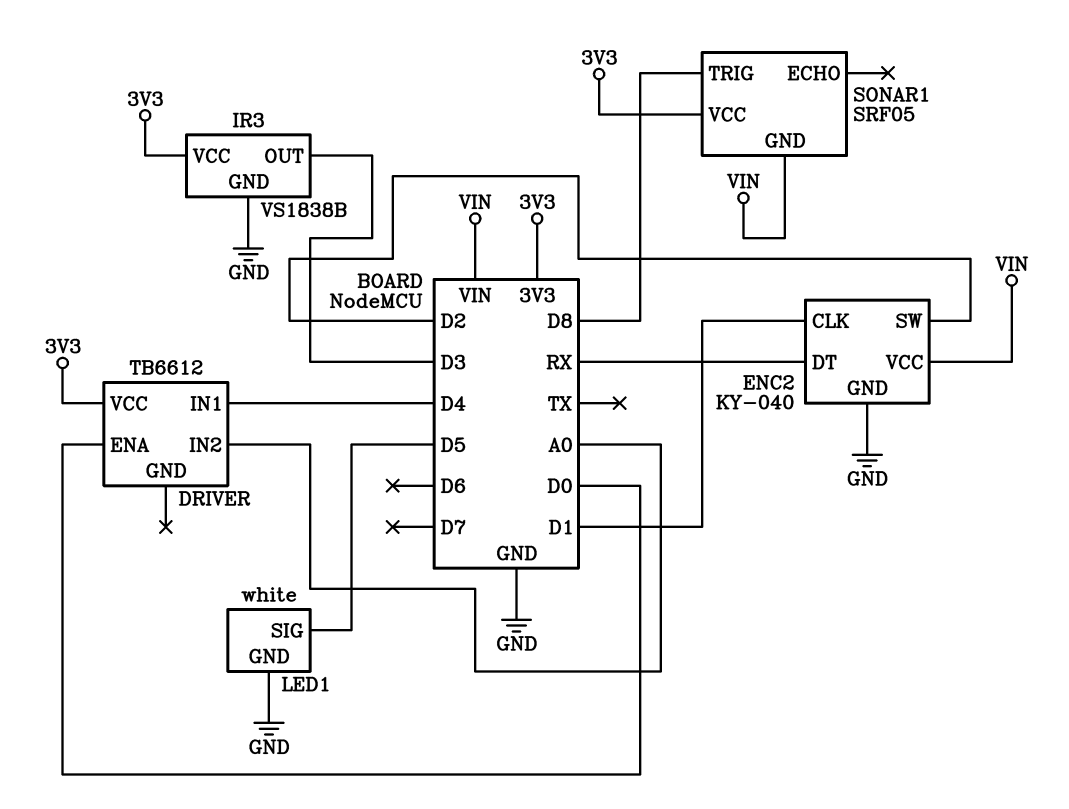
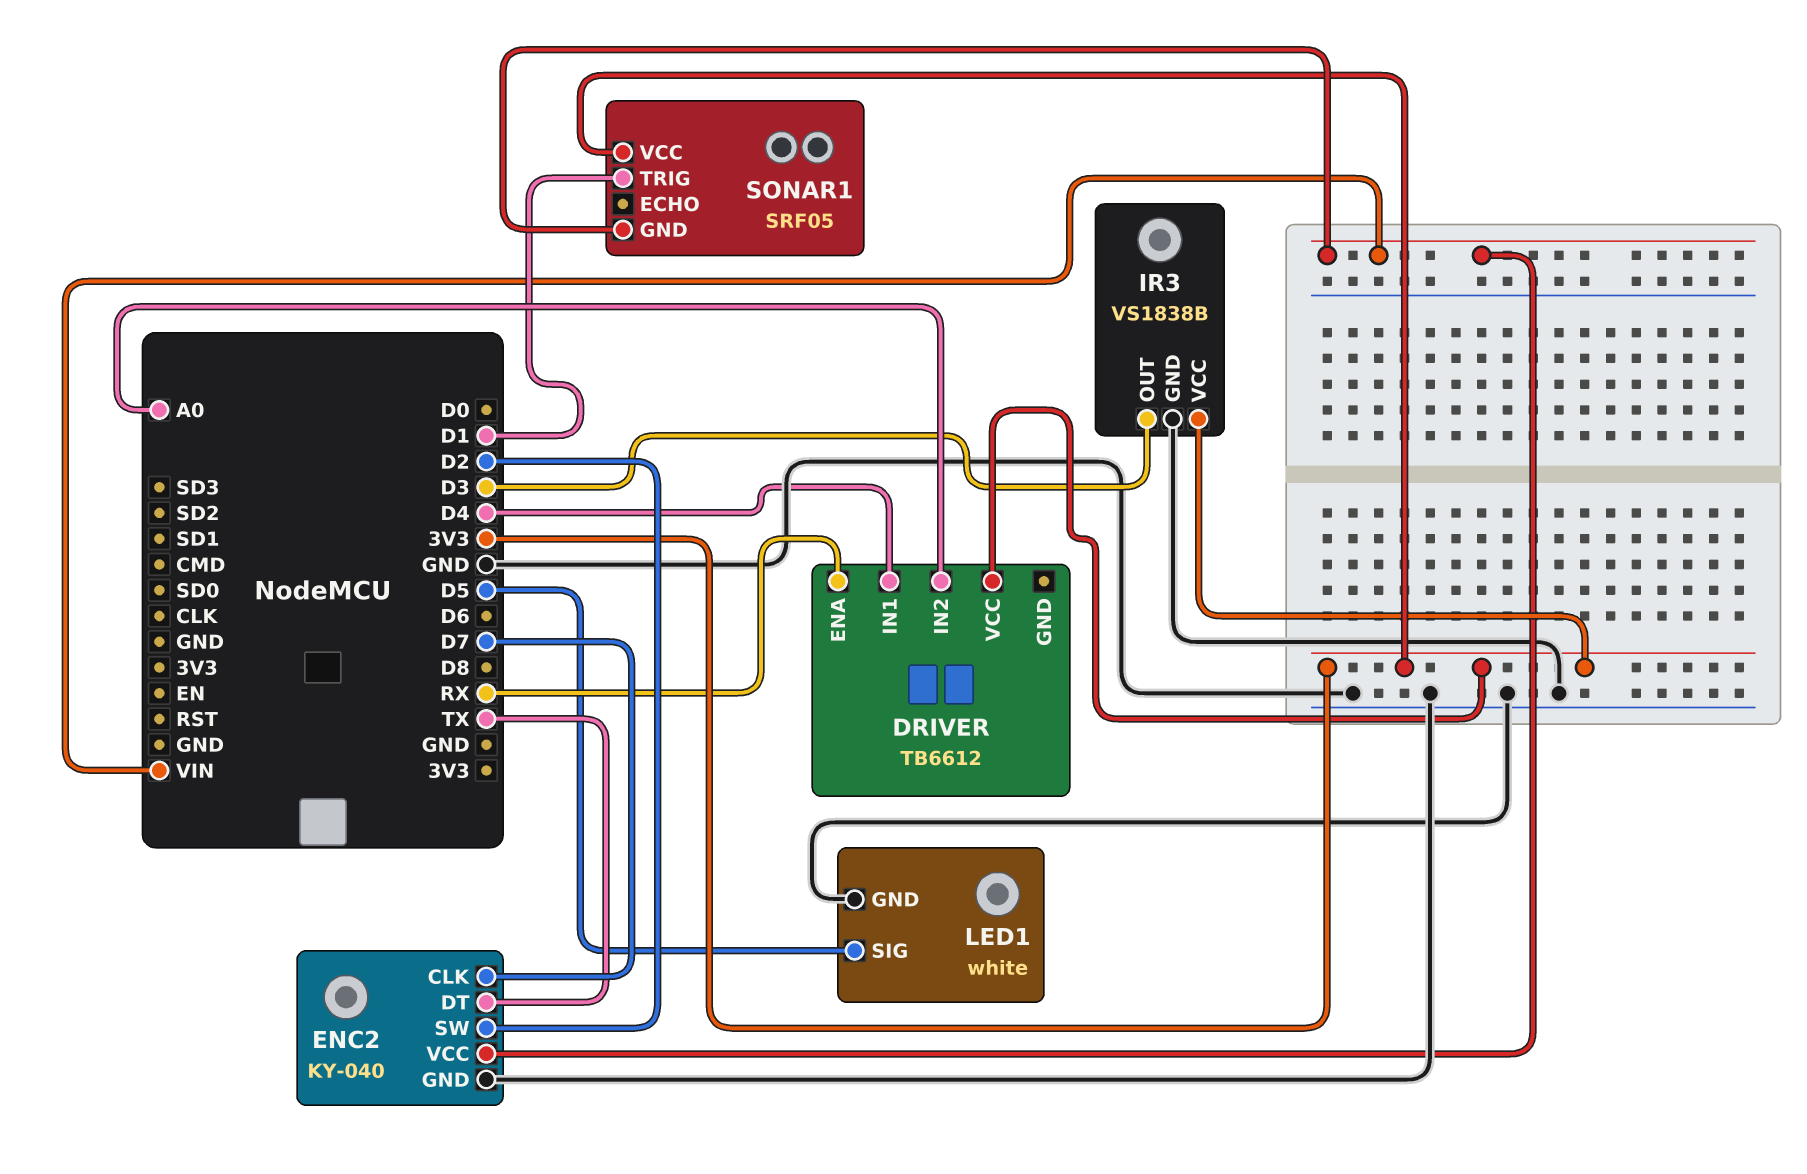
DRIVER pin ENA: D0 -> RX
ENC2 pin CLK: D1 -> D7
ENC2 pin DT: RX -> TX
SONAR1 pin TRIG: D8 -> D1

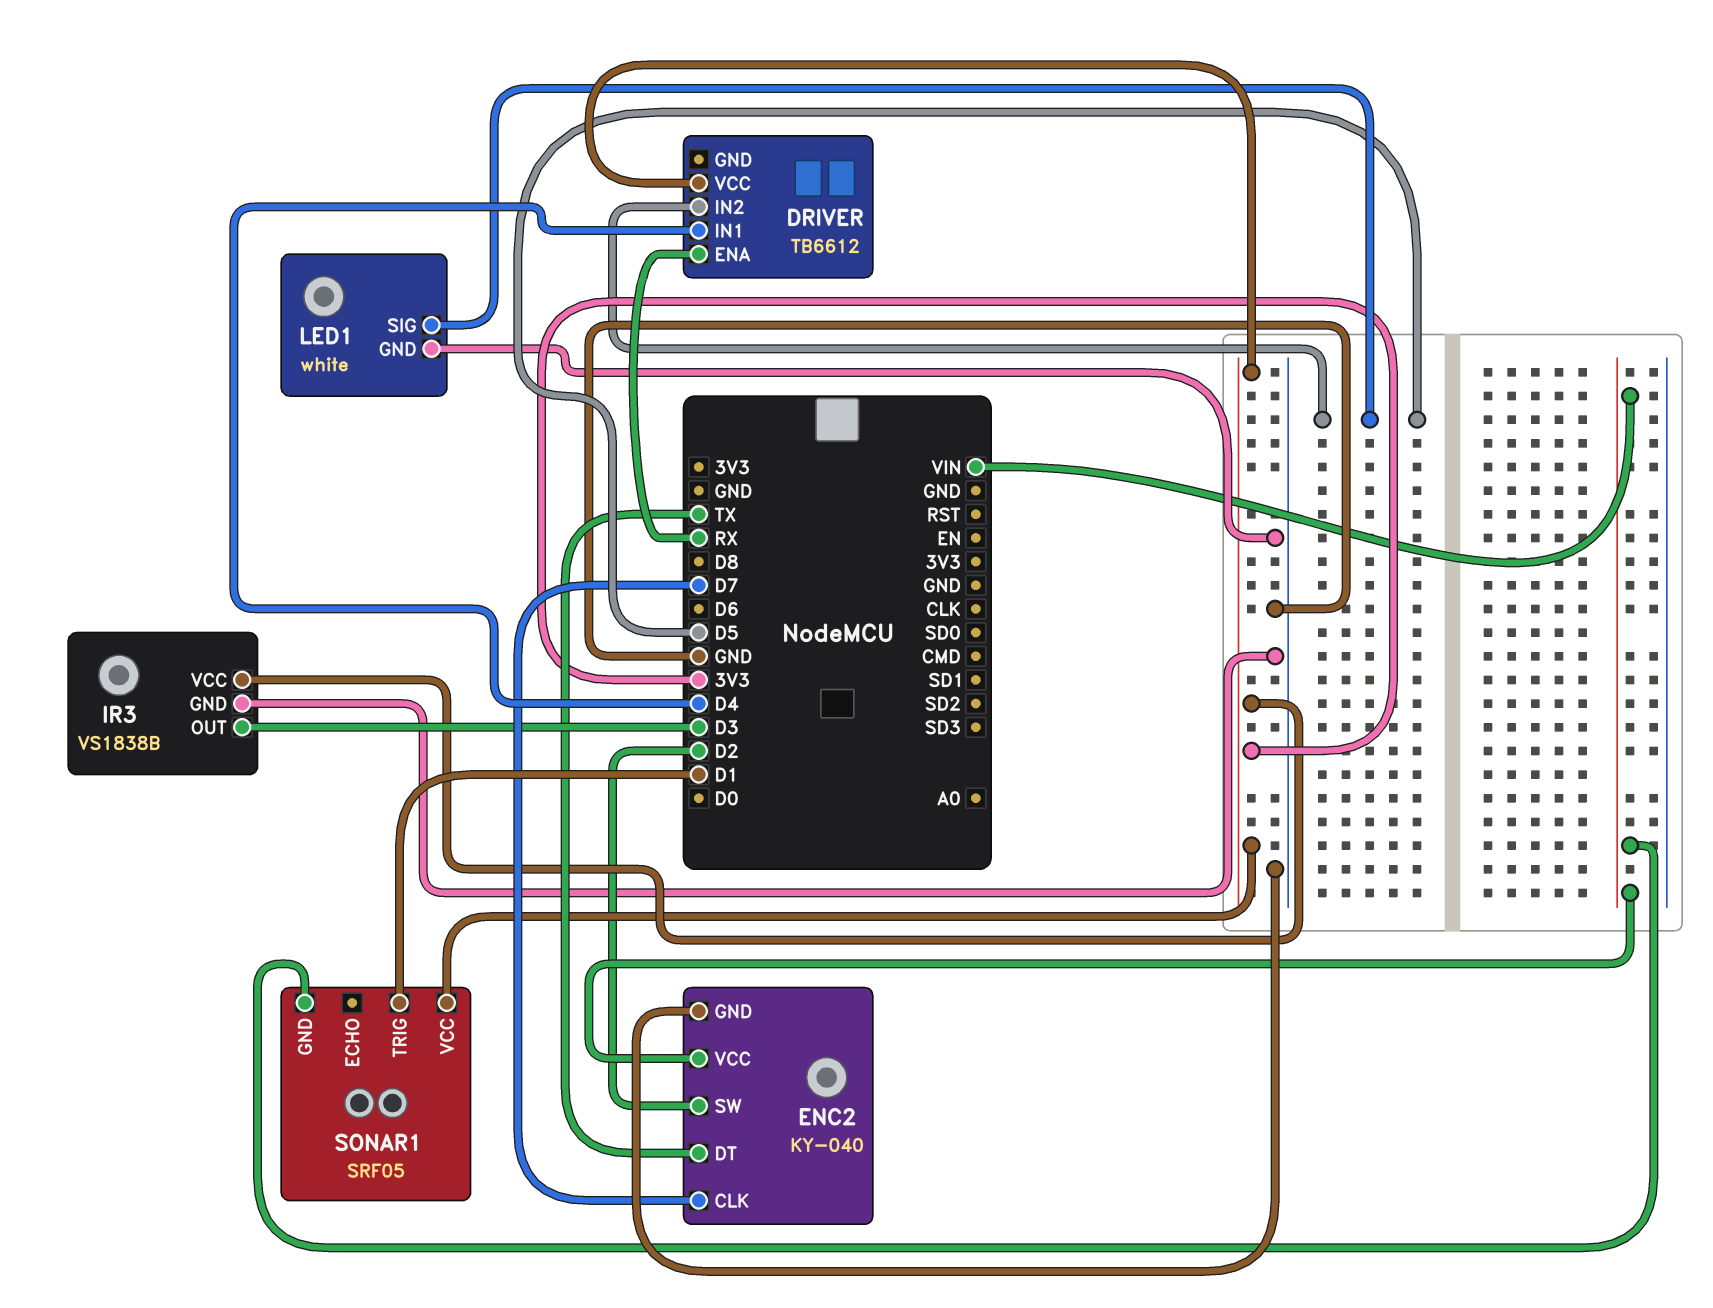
DRIVER pin IN2: A0 -> D5

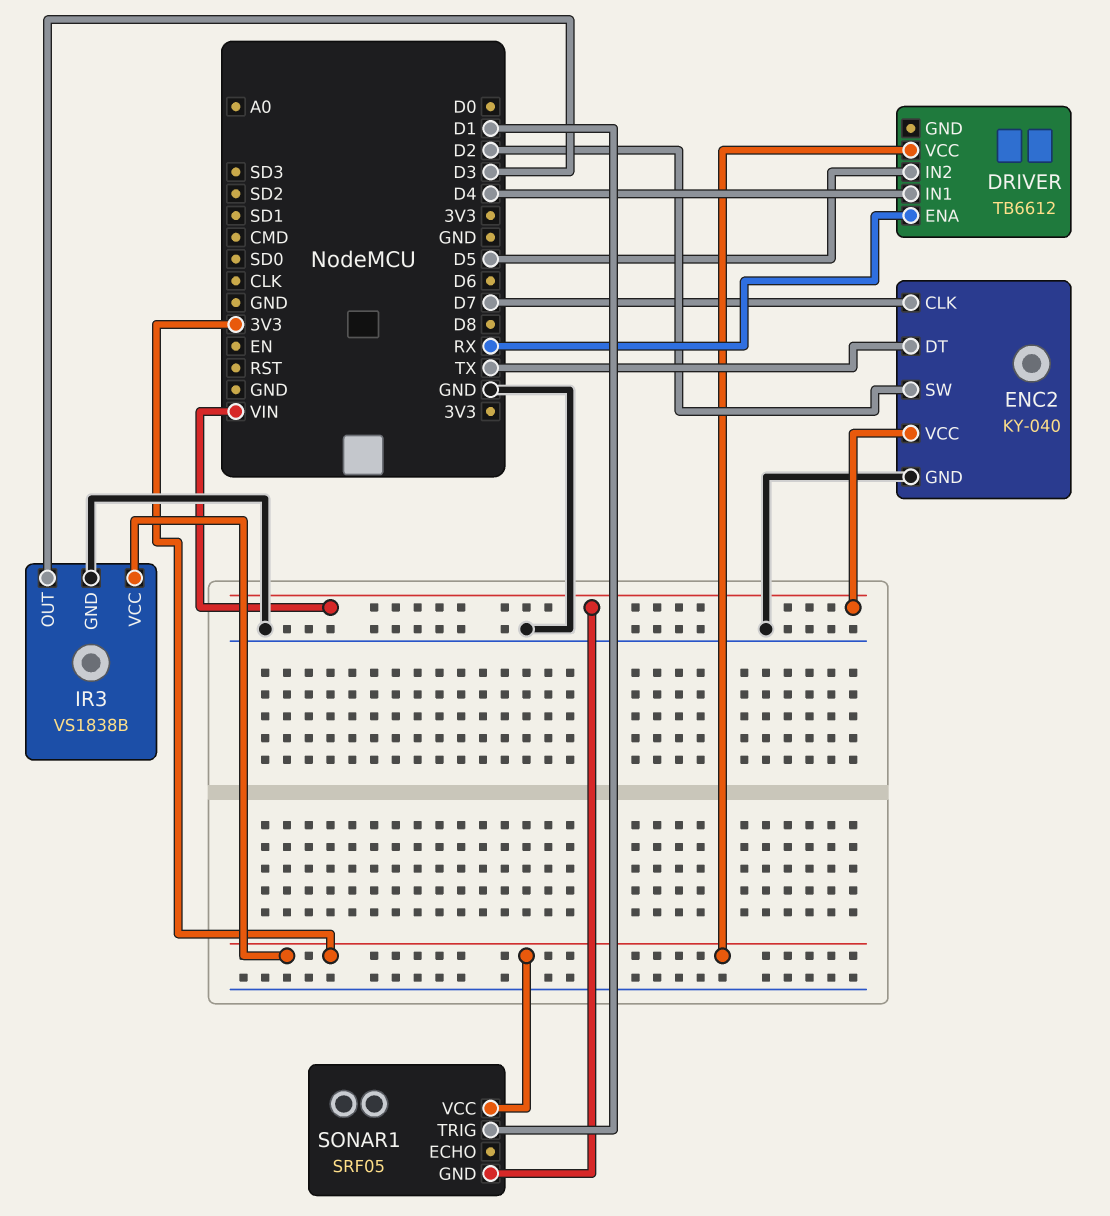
LED1: white -> none
LED1 pin GND: GND -> none
LED1 pin SIG: D5 -> none

